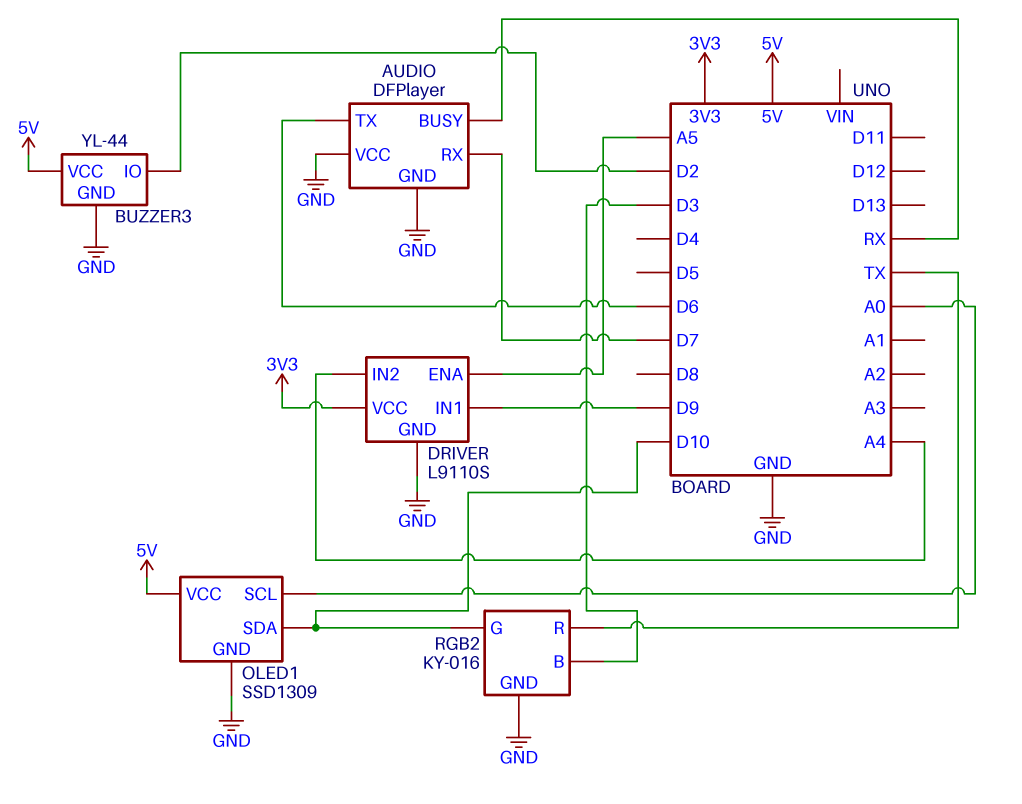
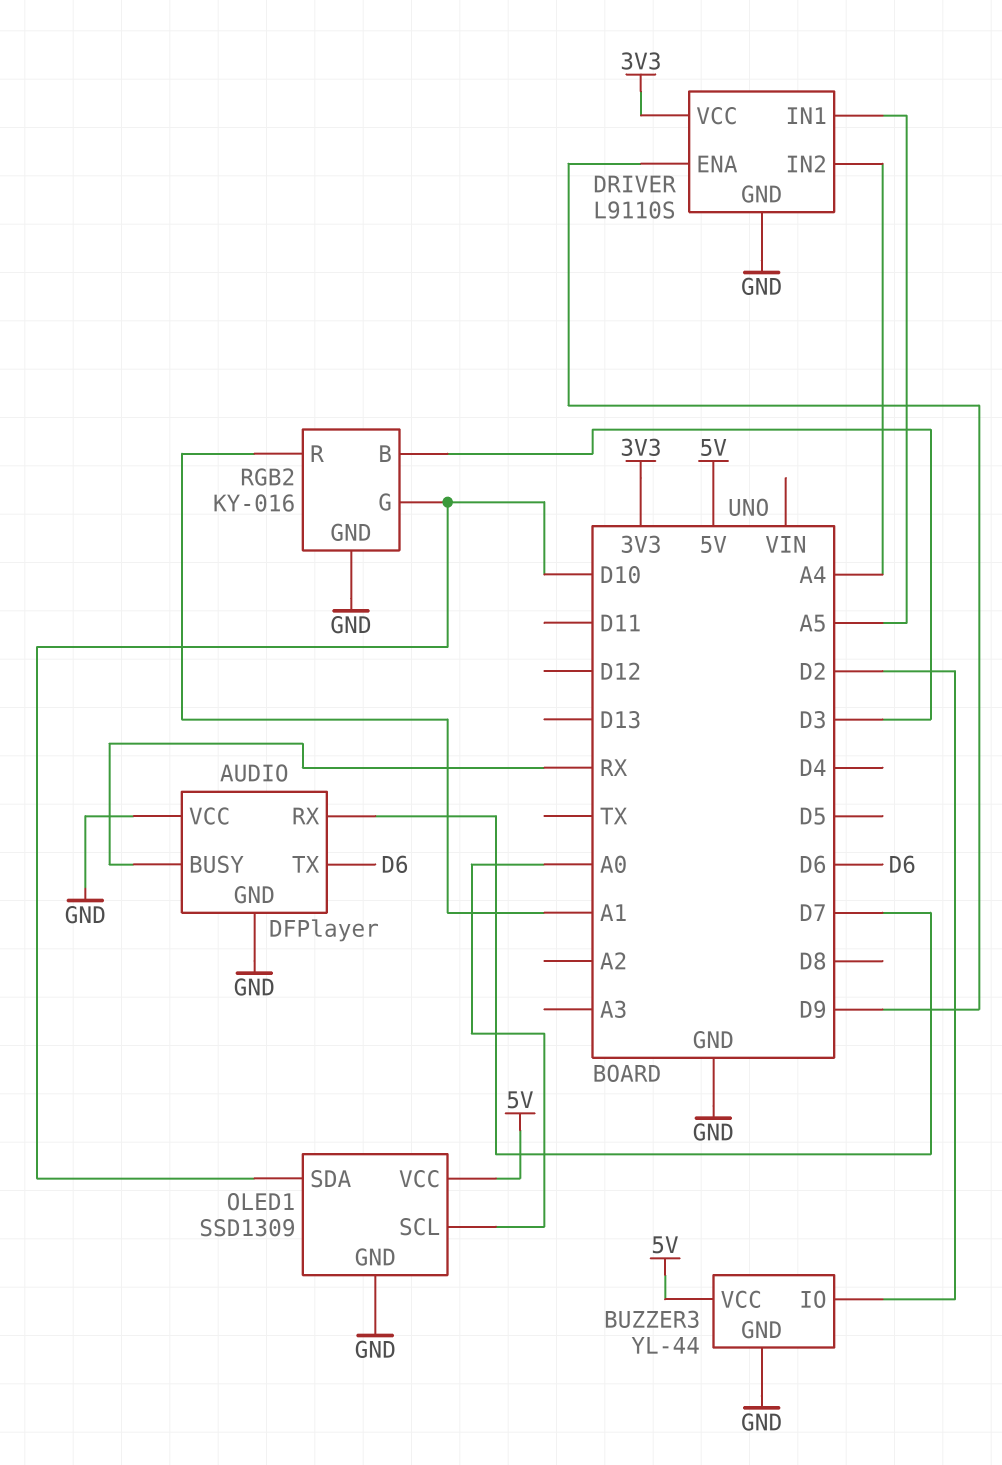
DRIVER pin ENA: A5 -> D9
DRIVER pin IN1: D9 -> A5
RGB2 pin R: TX -> A1

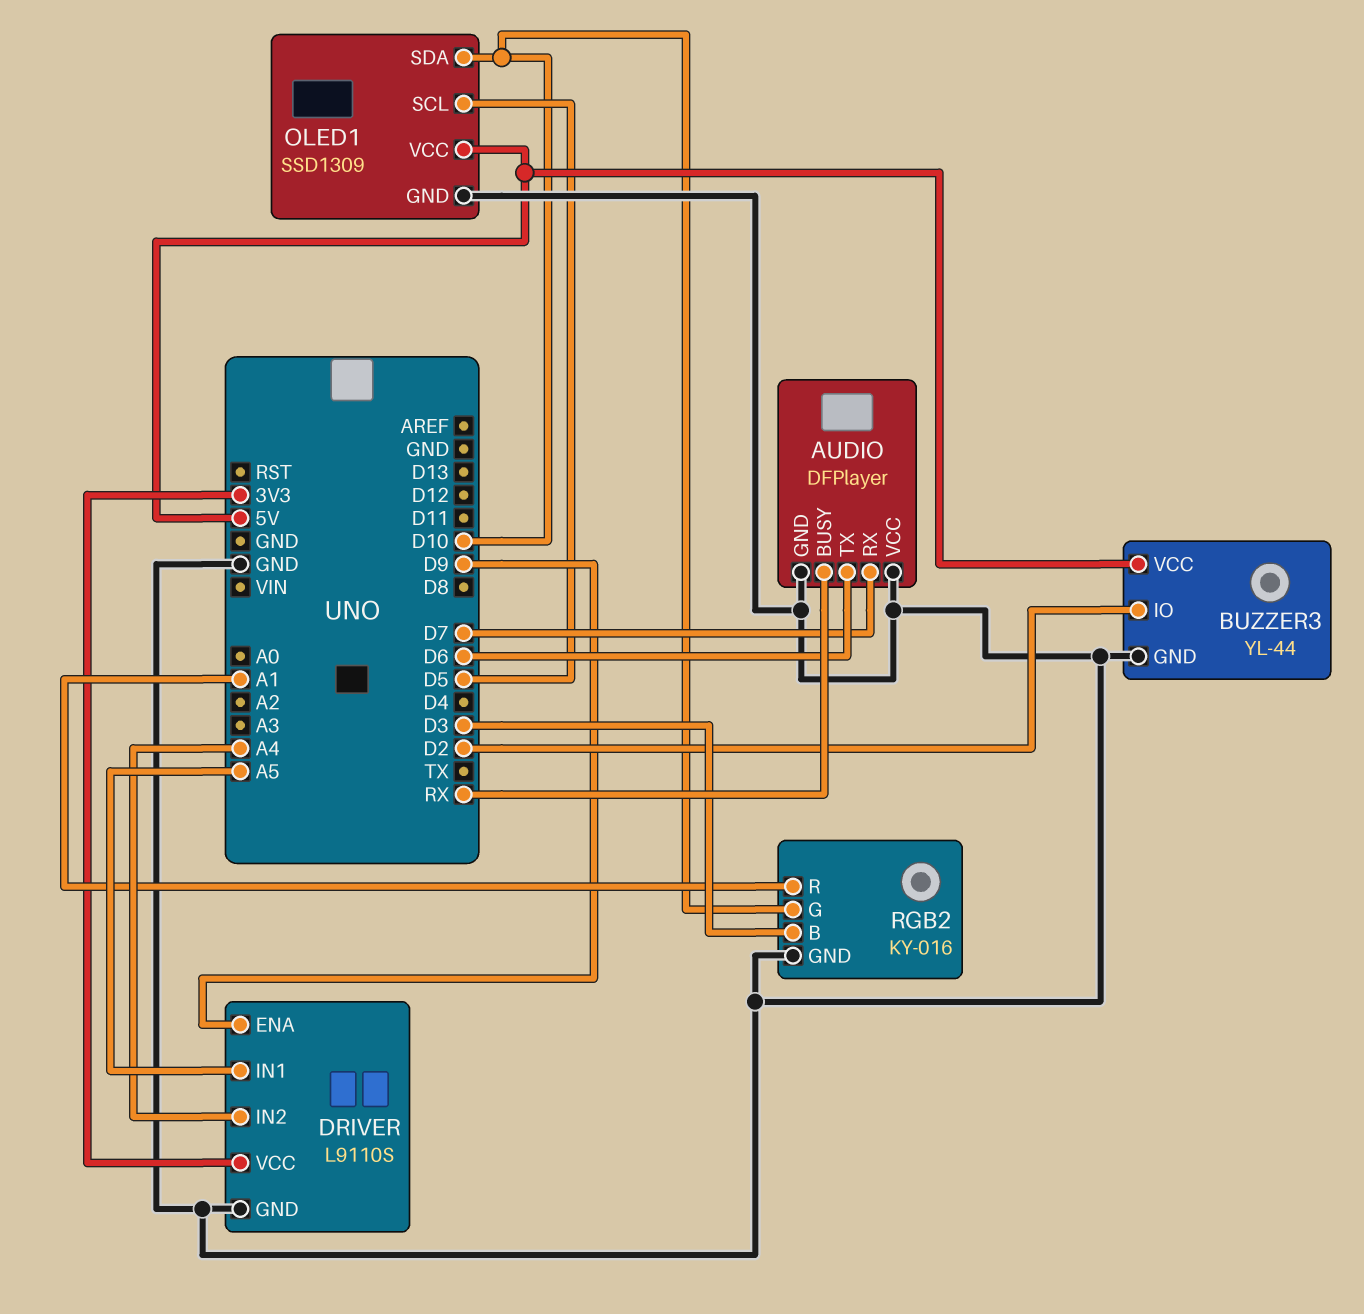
OLED1 pin SCL: A0 -> D5

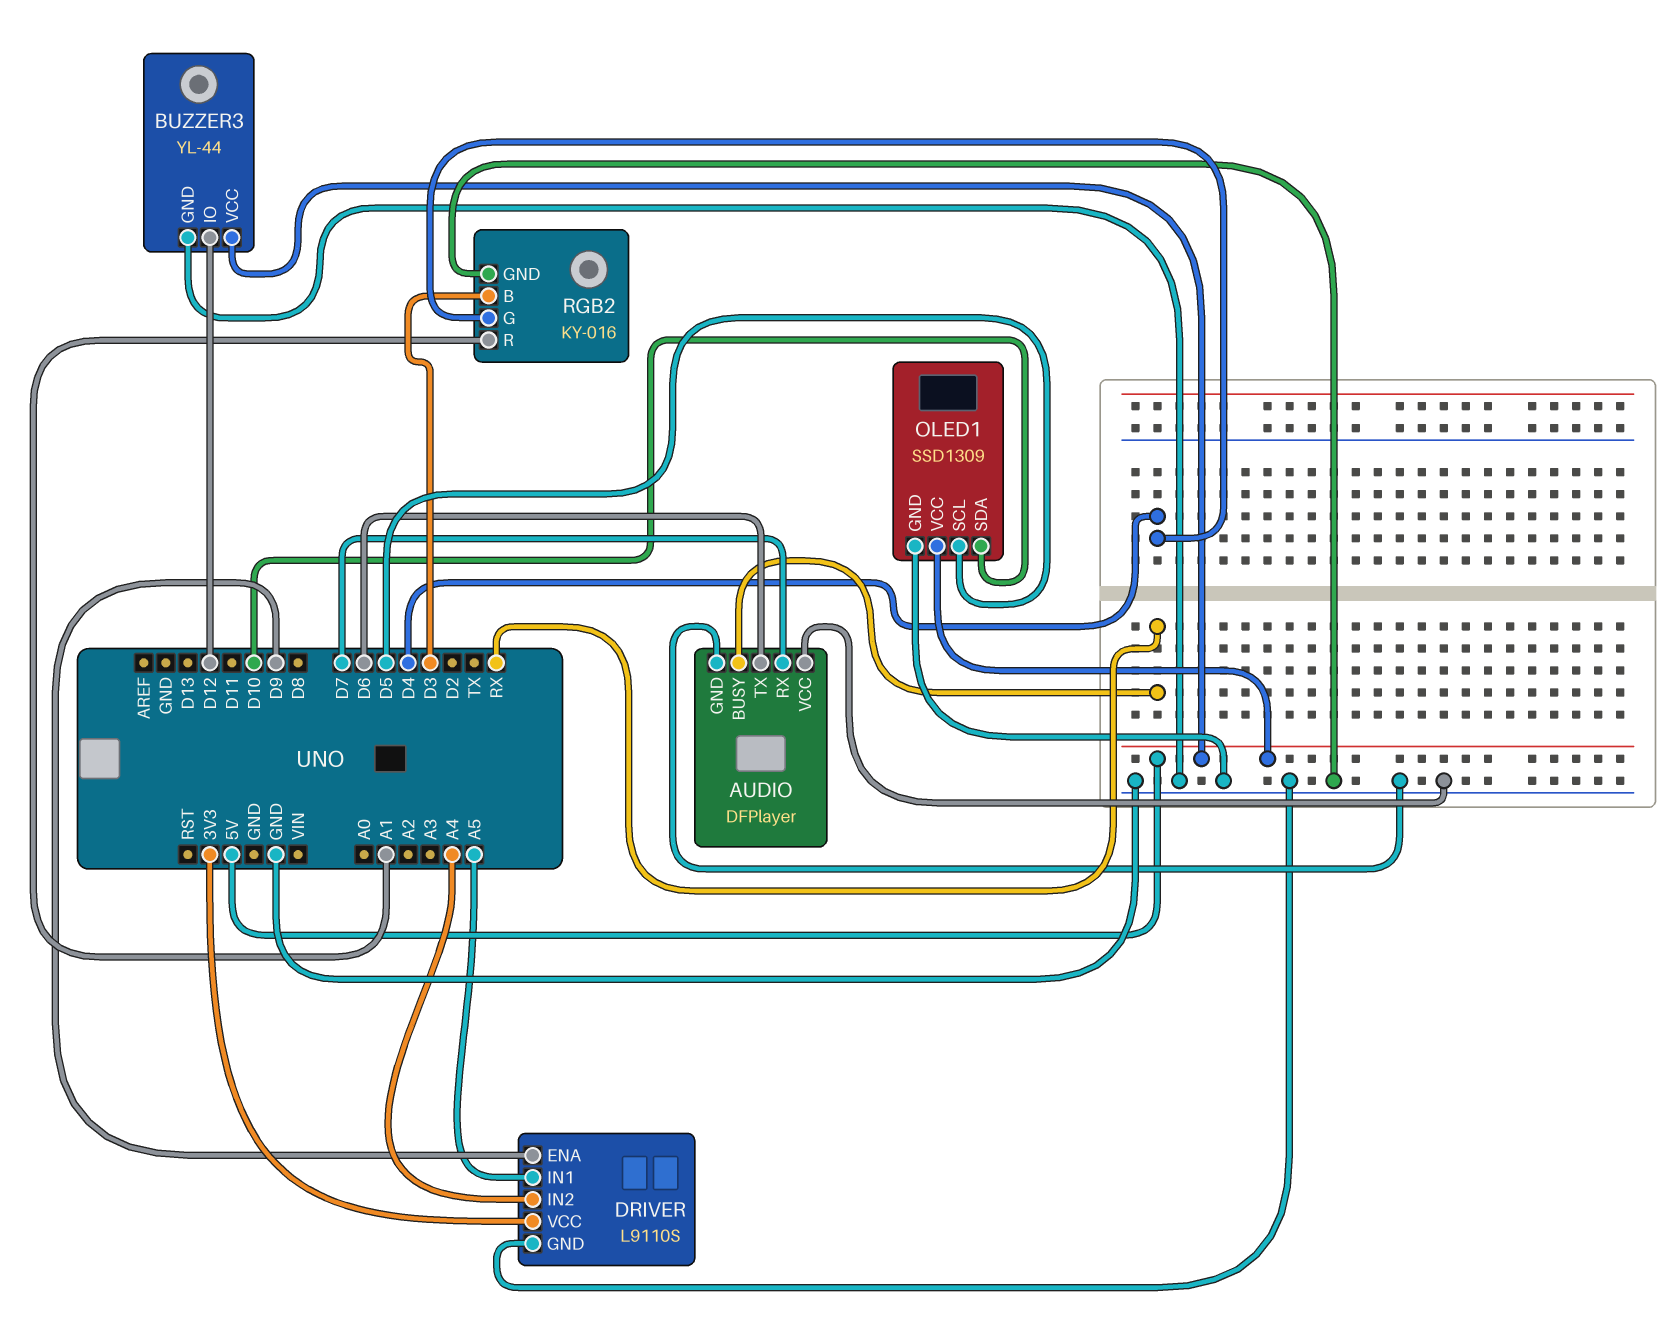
BUZZER3 pin IO: D2 -> D12
RGB2 pin G: D10 -> D4

